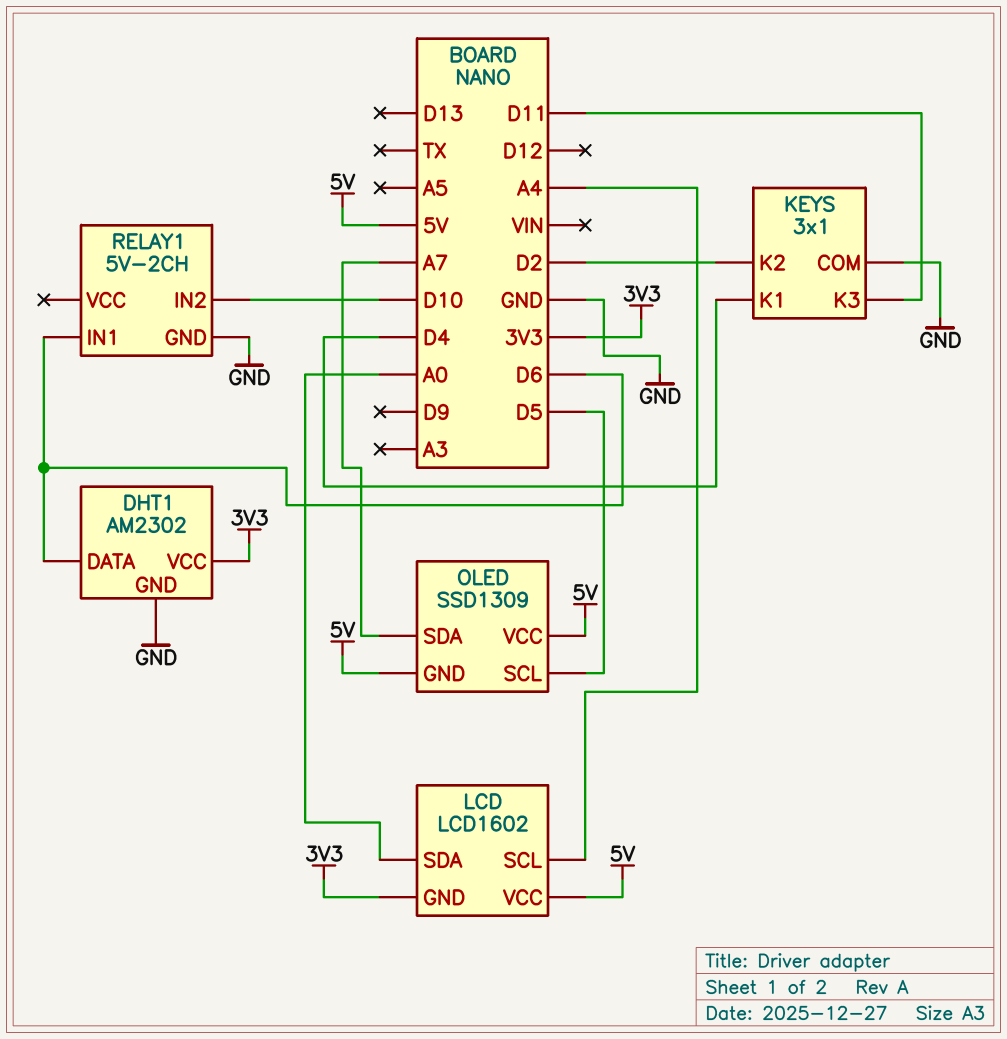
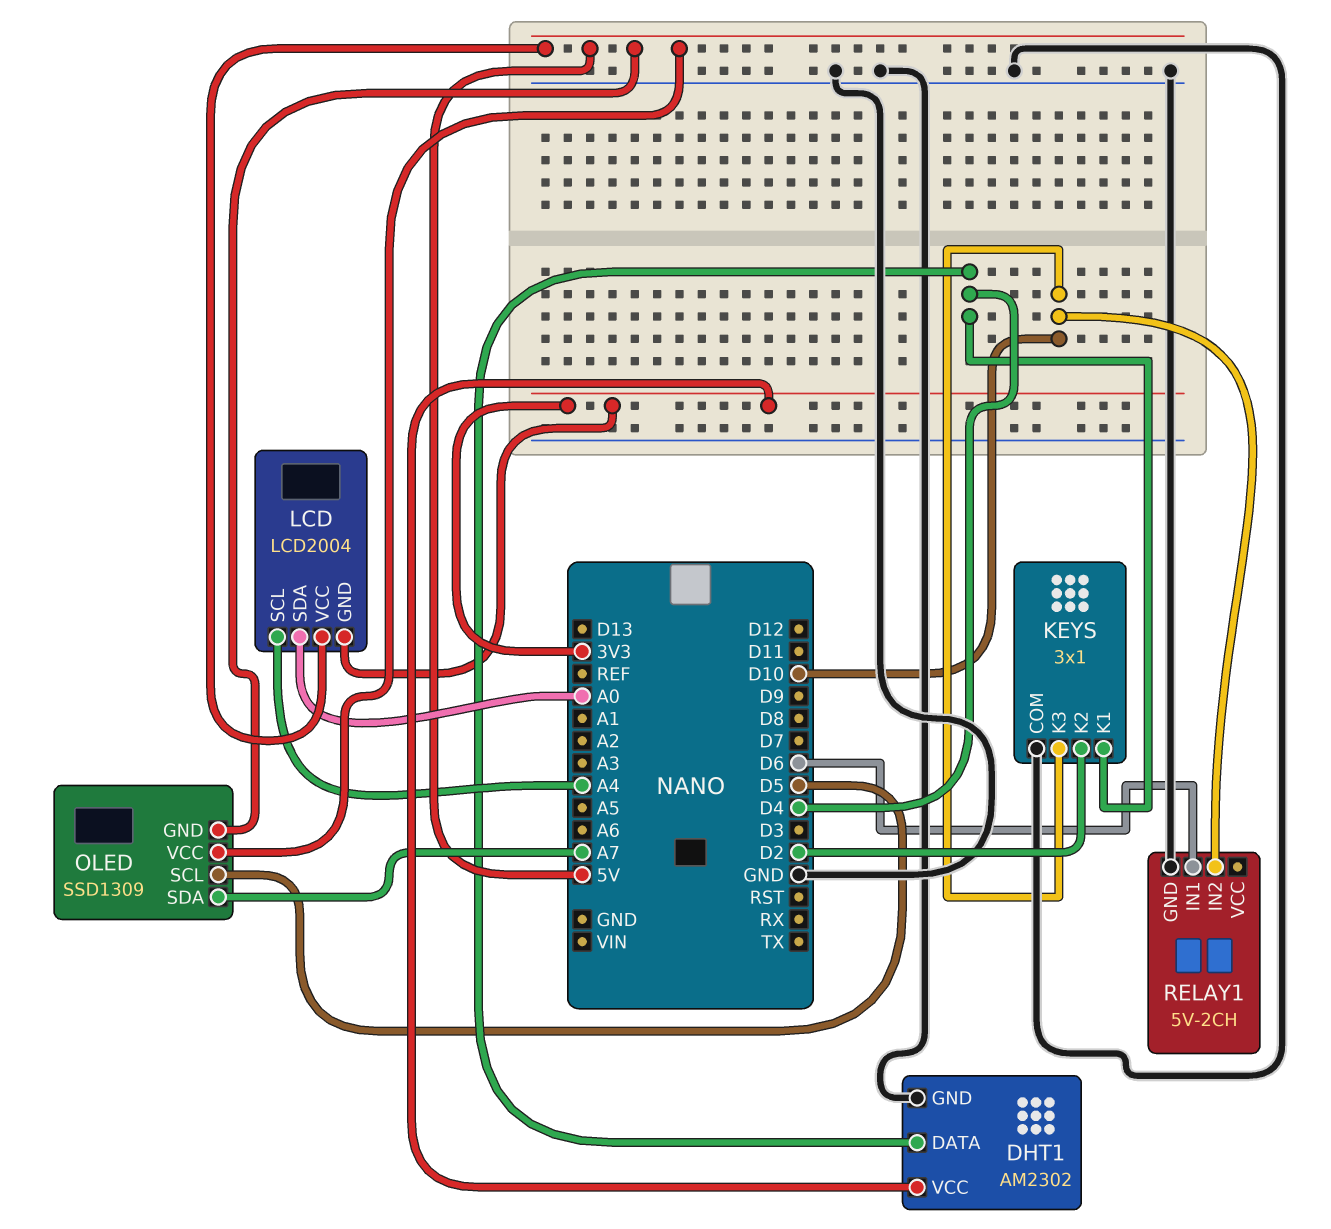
DHT1 pin DATA: D6 -> D4
KEYS pin K3: D11 -> D10
LCD: LCD1602 -> LCD2004

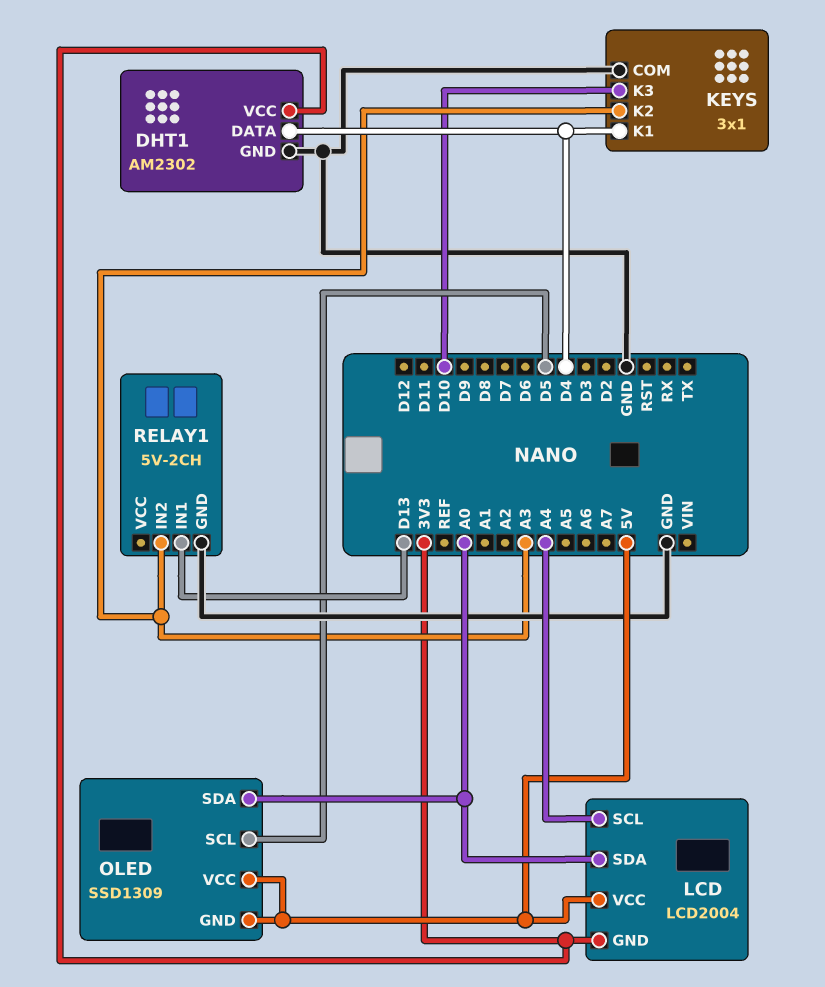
KEYS pin K2: D2 -> A3
OLED pin SDA: A7 -> A0
RELAY1 pin IN1: D6 -> D13
RELAY1 pin IN2: D10 -> A3

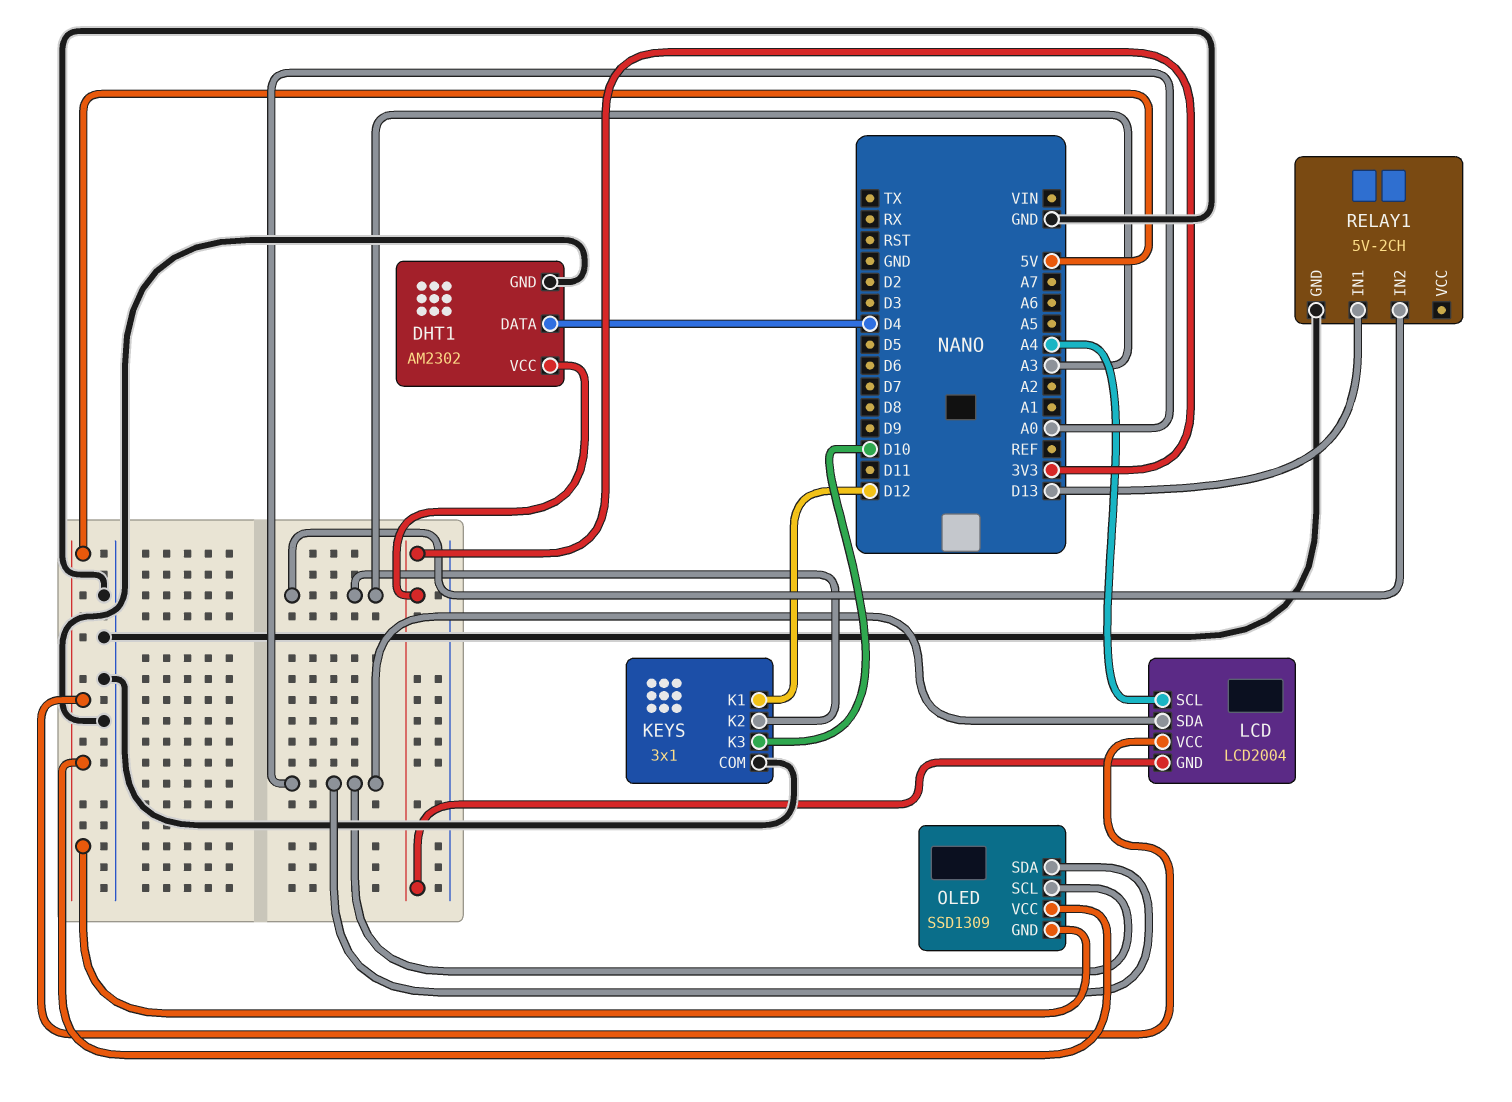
KEYS pin K1: D4 -> D12
OLED pin SCL: D5 -> A0

